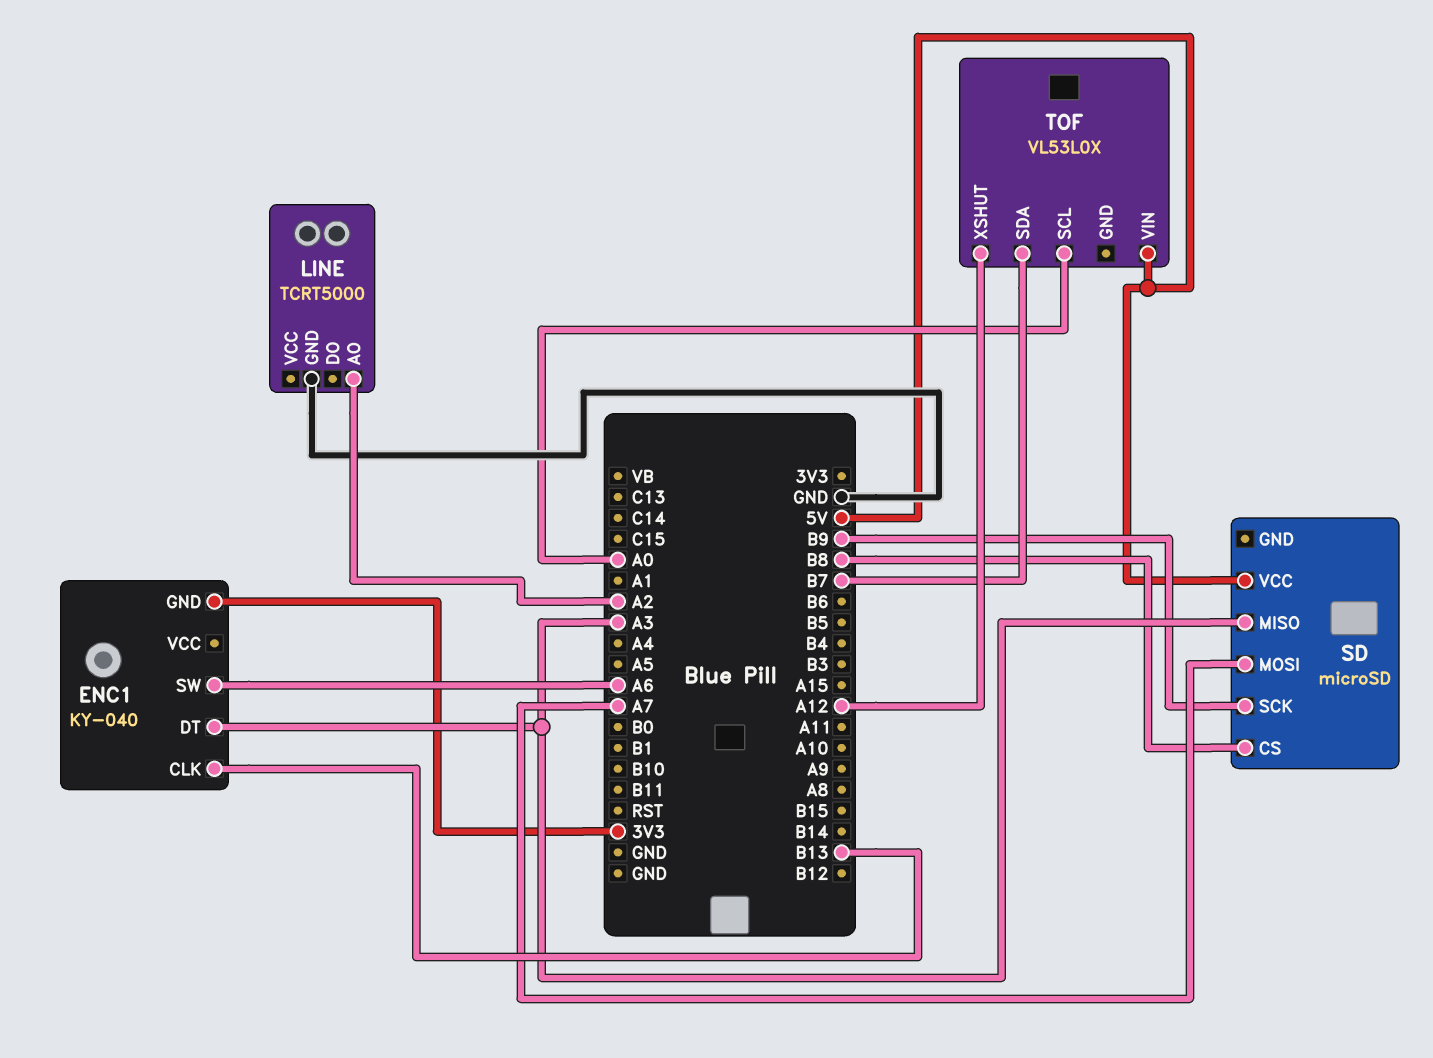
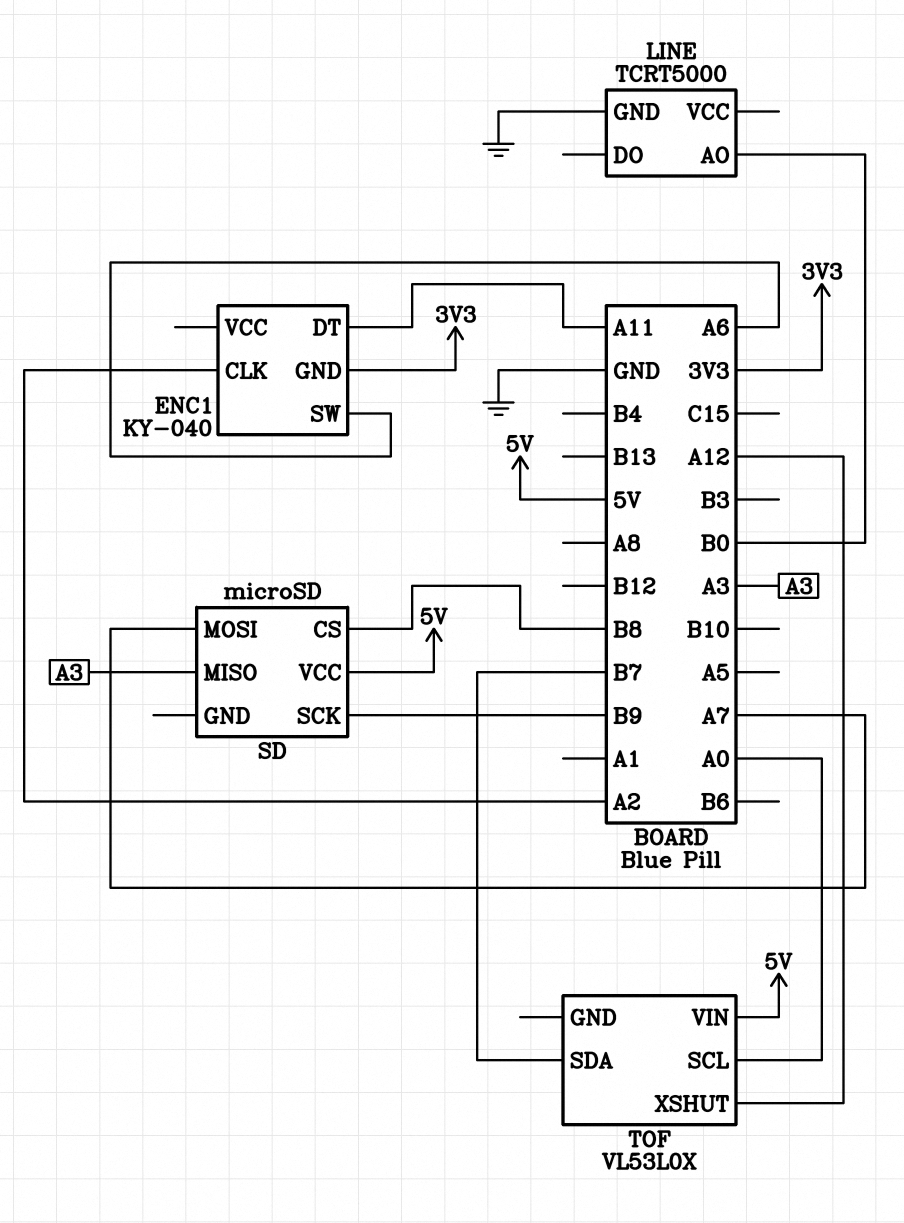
ENC1 pin CLK: B13 -> A2
ENC1 pin DT: A3 -> A11
LINE pin AO: A2 -> B0

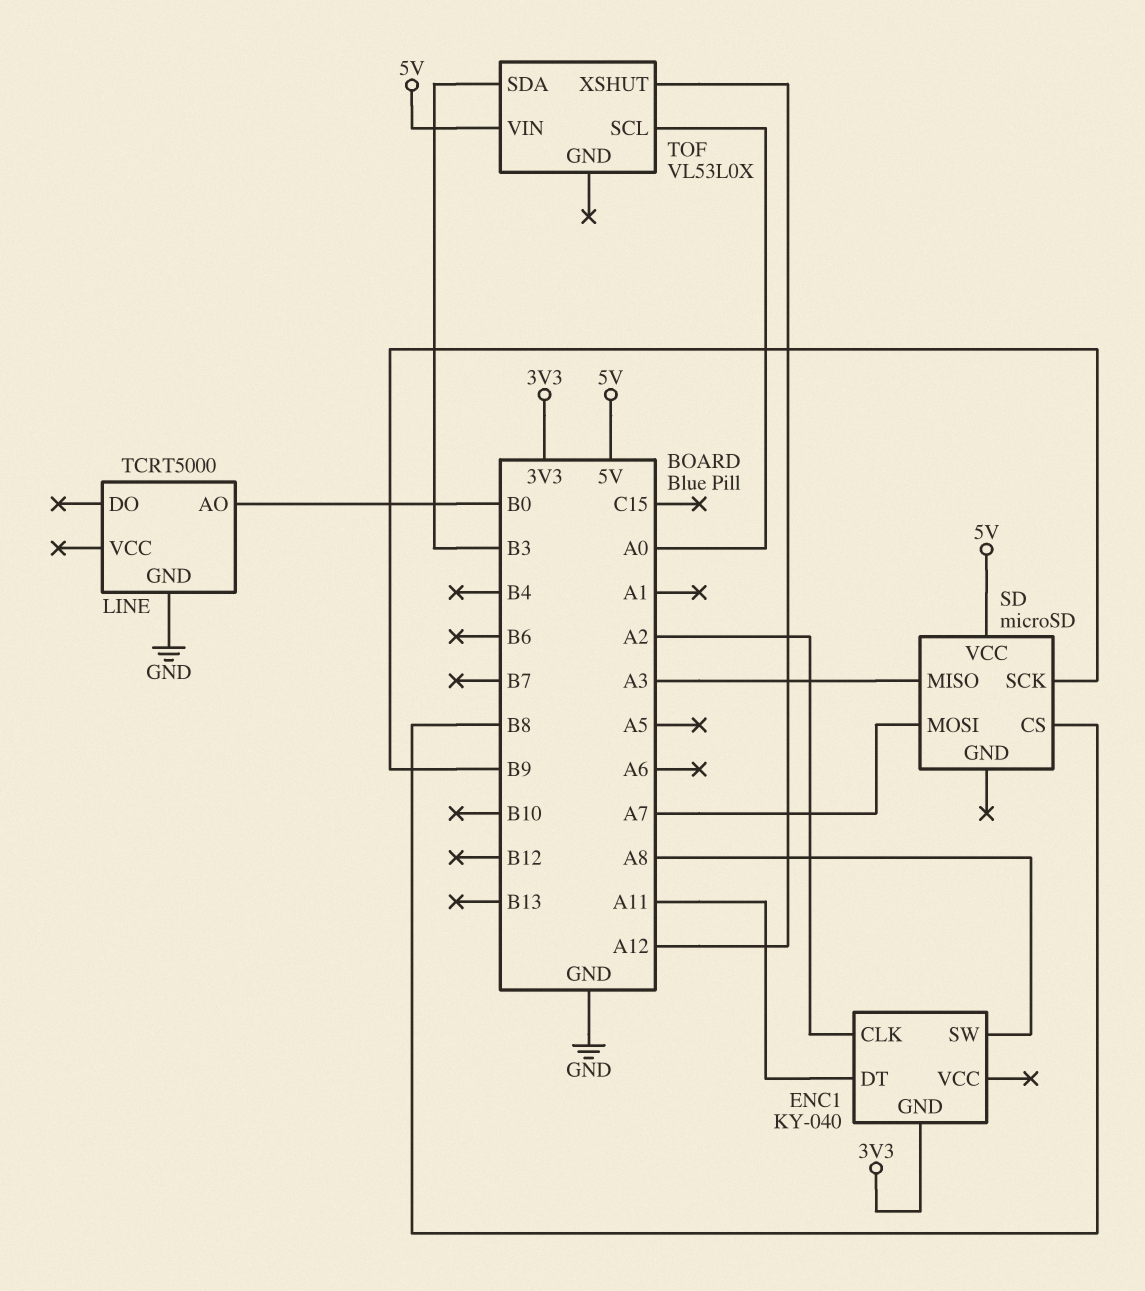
ENC1 pin SW: A6 -> A8
TOF pin SDA: B7 -> B3

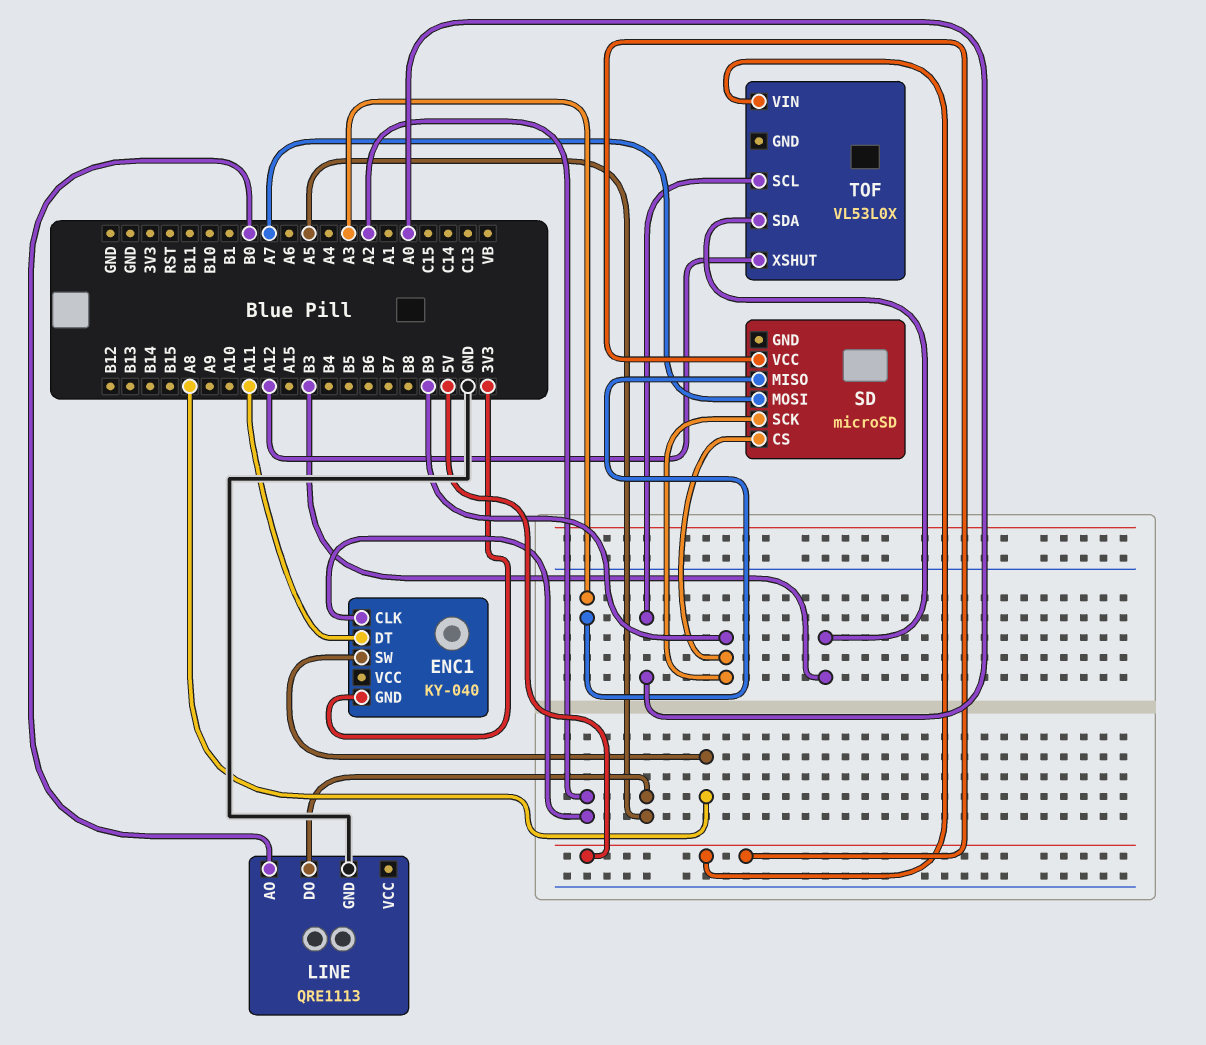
LINE: TCRT5000 -> QRE1113
LINE pin DO: none -> A5
SD pin CS: B8 -> B9

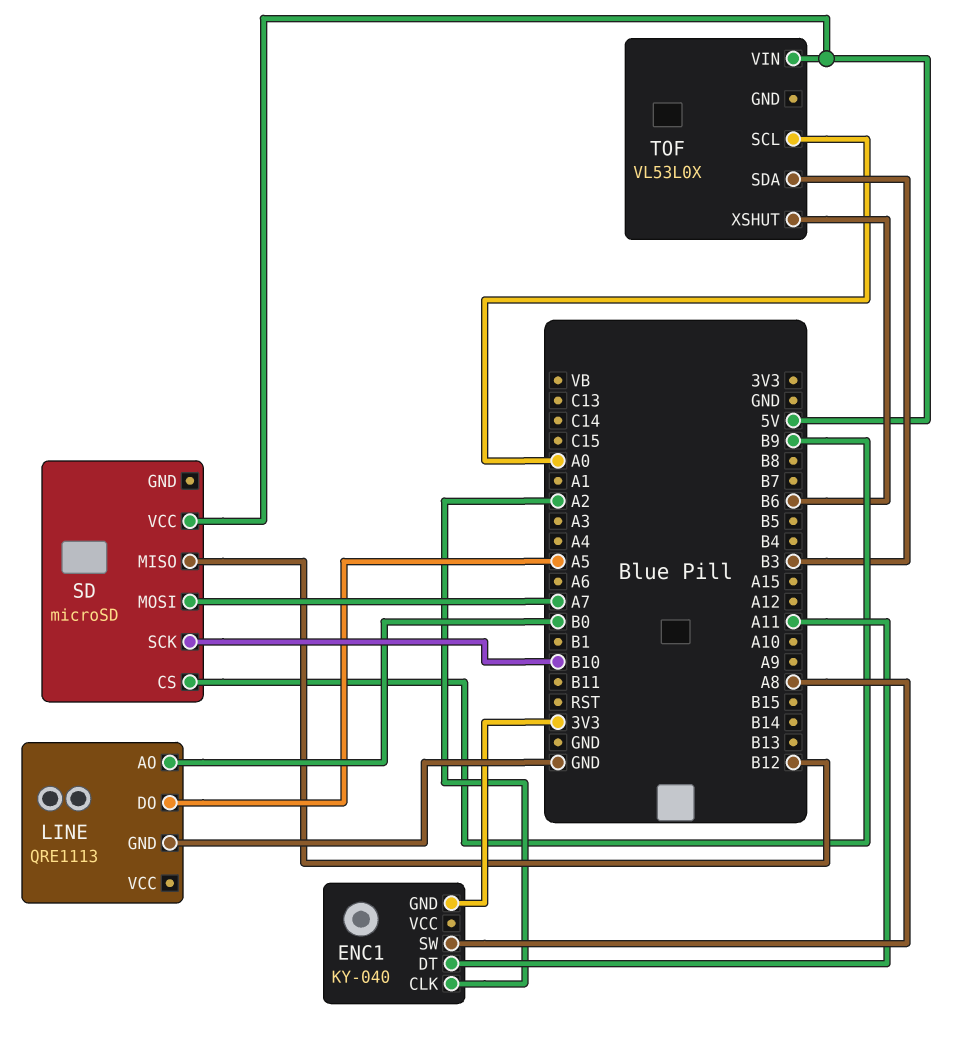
SD pin MISO: A3 -> B12
SD pin SCK: B9 -> B10
TOF pin XSHUT: A12 -> B6

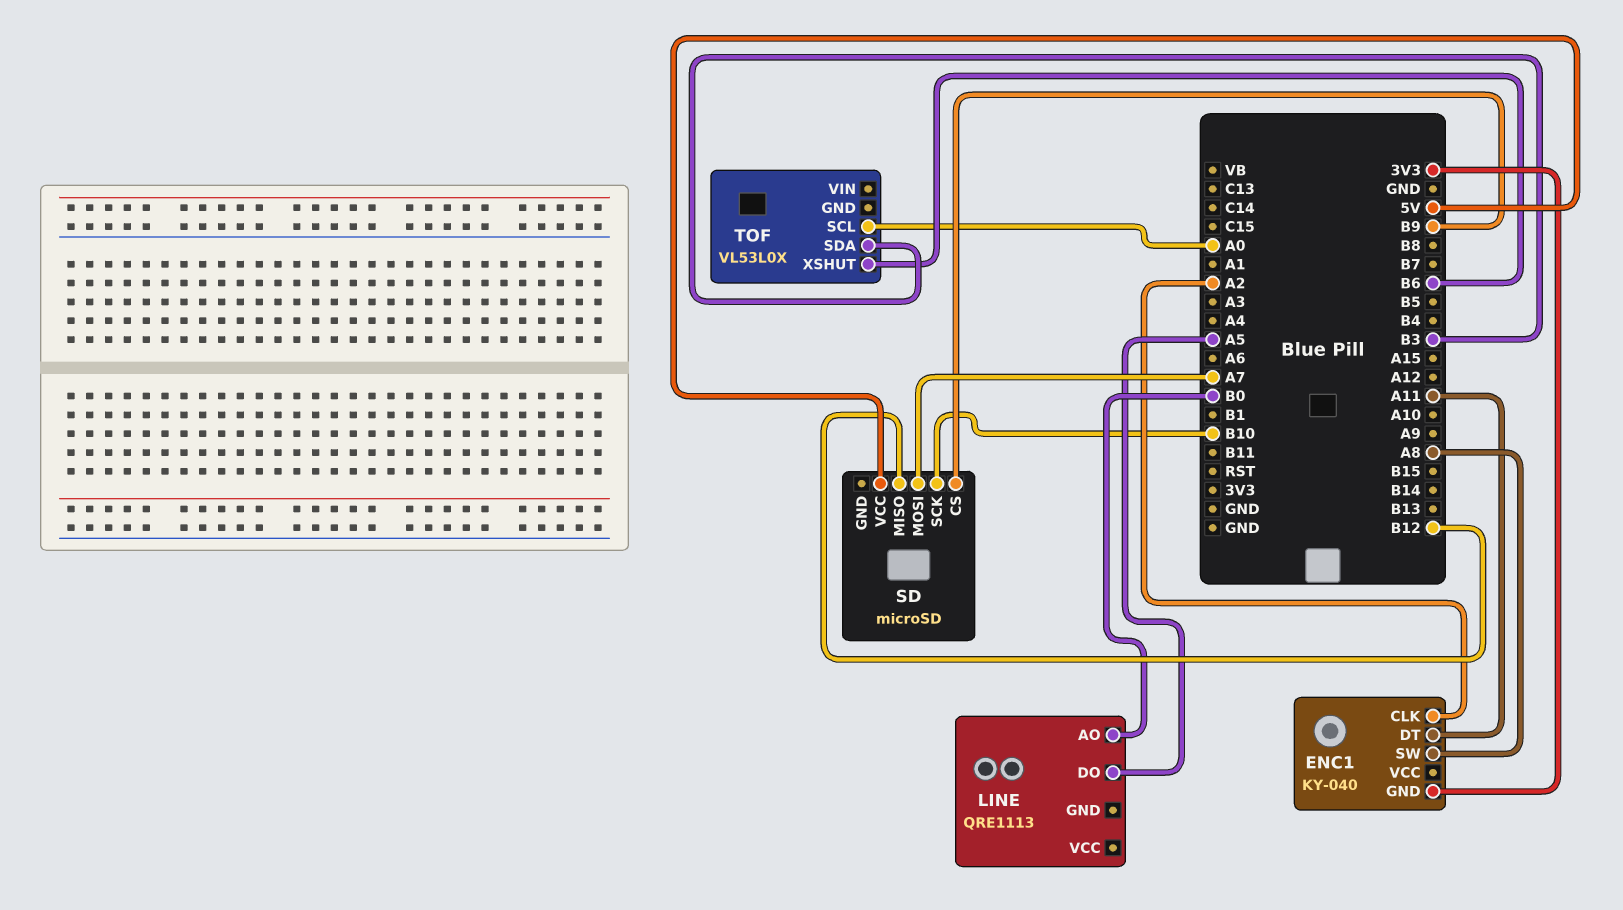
LINE pin GND: GND -> none
TOF pin VIN: 5V -> none

